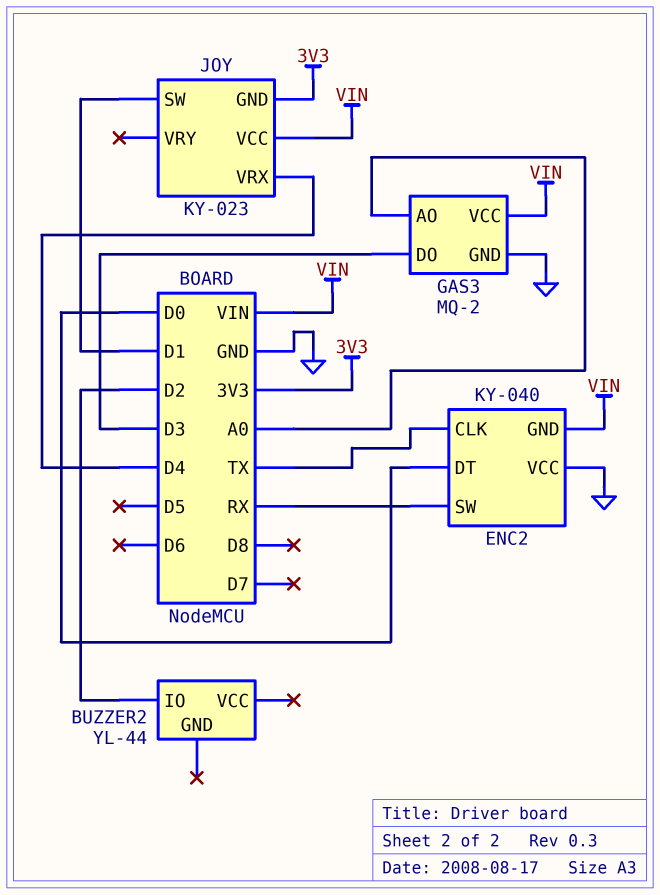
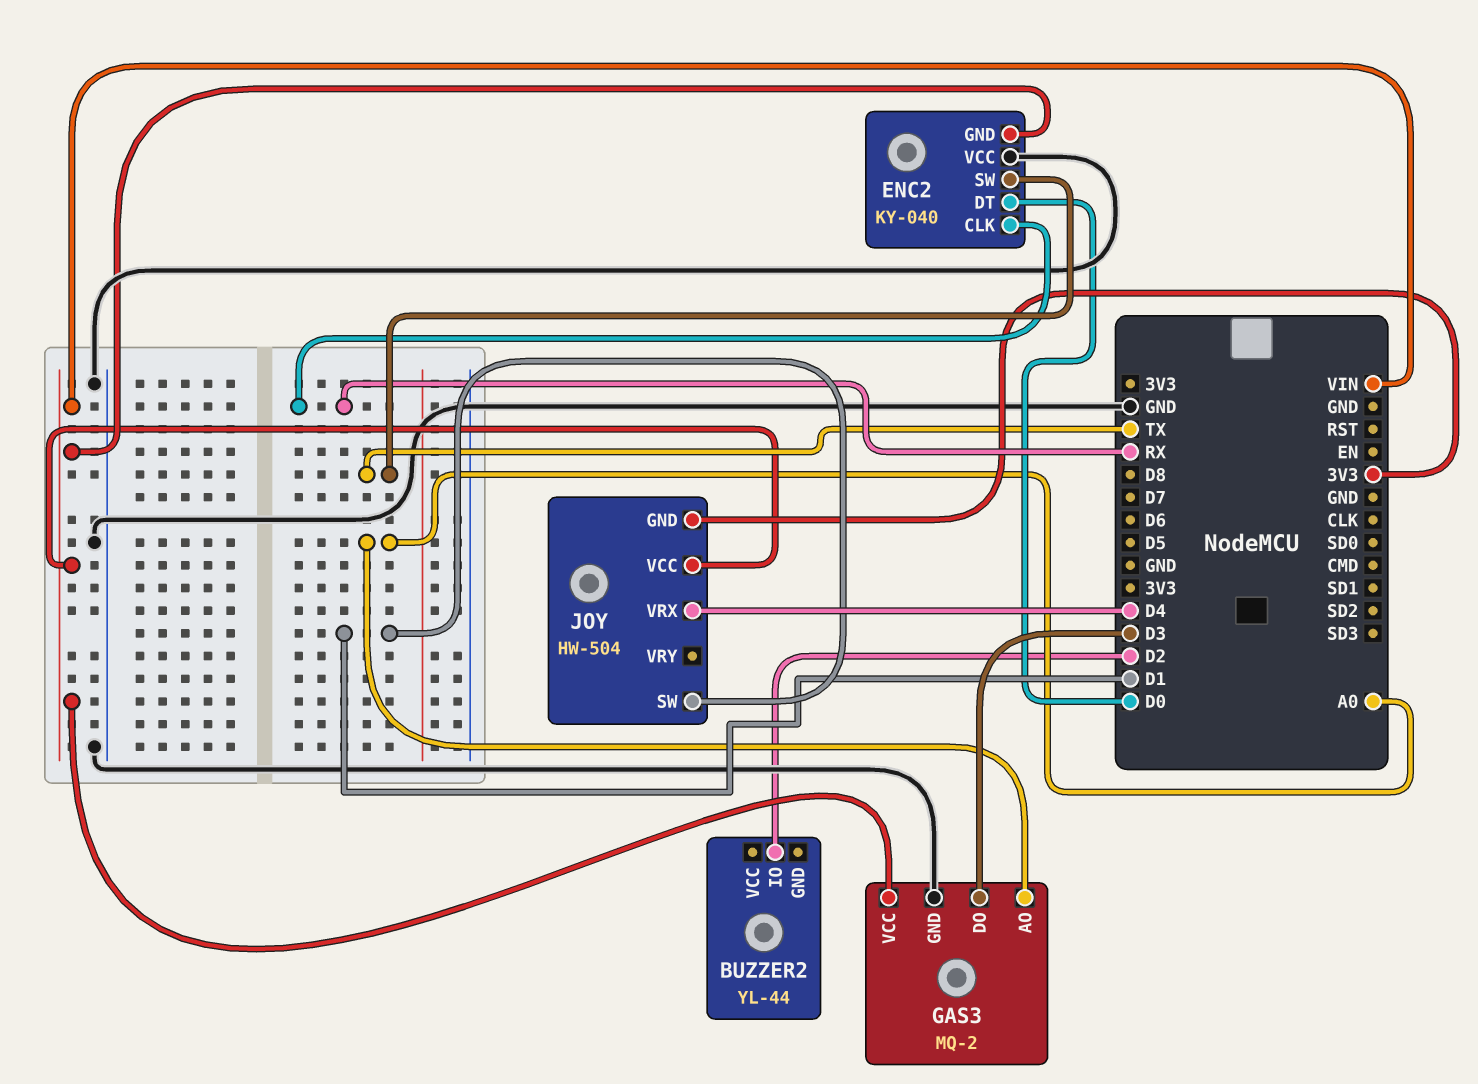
ENC2 pin CLK: TX -> RX
ENC2 pin SW: RX -> TX
JOY: KY-023 -> HW-504

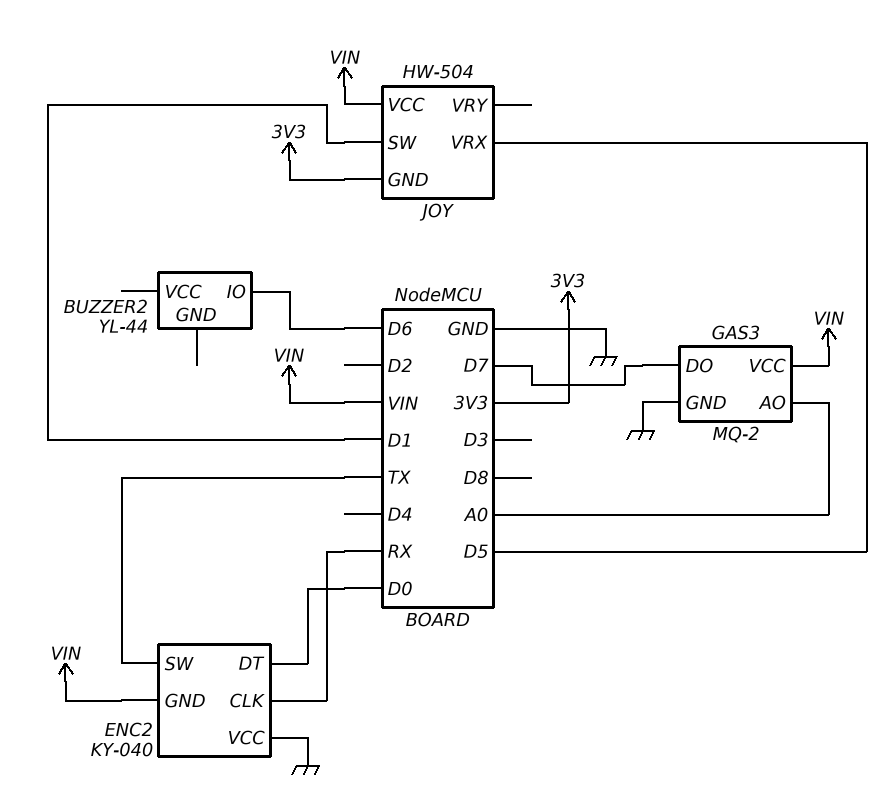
BUZZER2 pin IO: D2 -> D6
GAS3 pin DO: D3 -> D7
JOY pin VRX: D4 -> D5

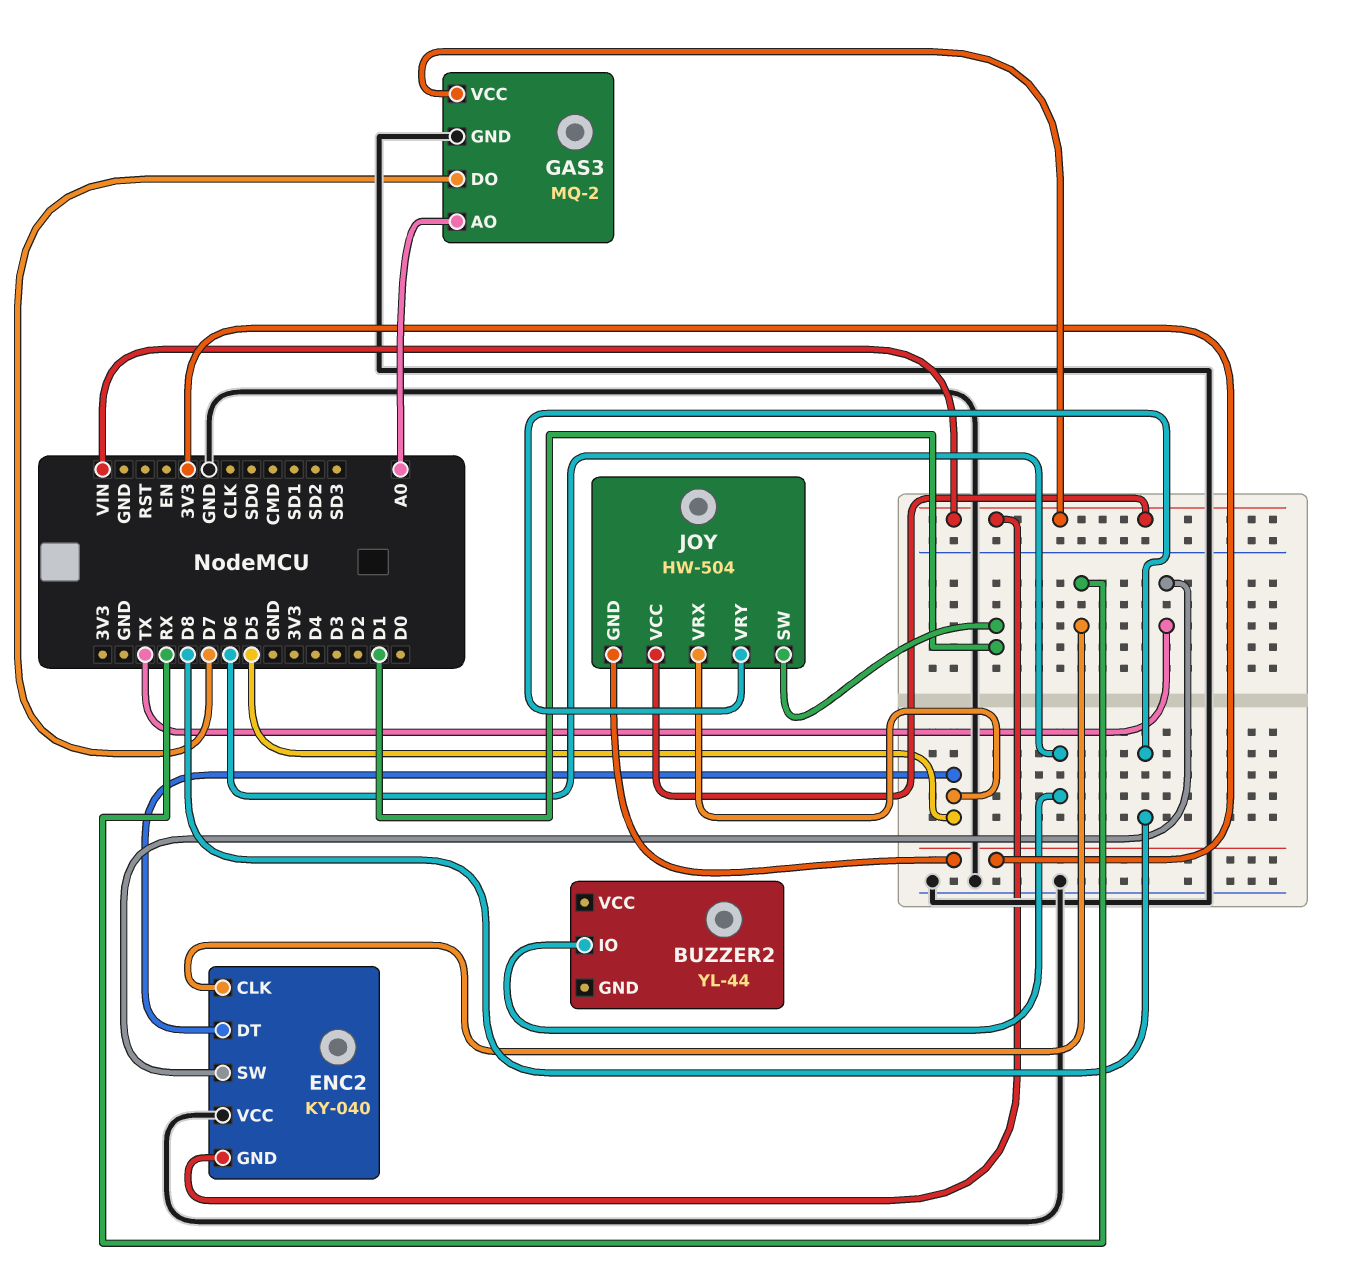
ENC2 pin DT: D0 -> D5
JOY pin VRY: none -> D8

